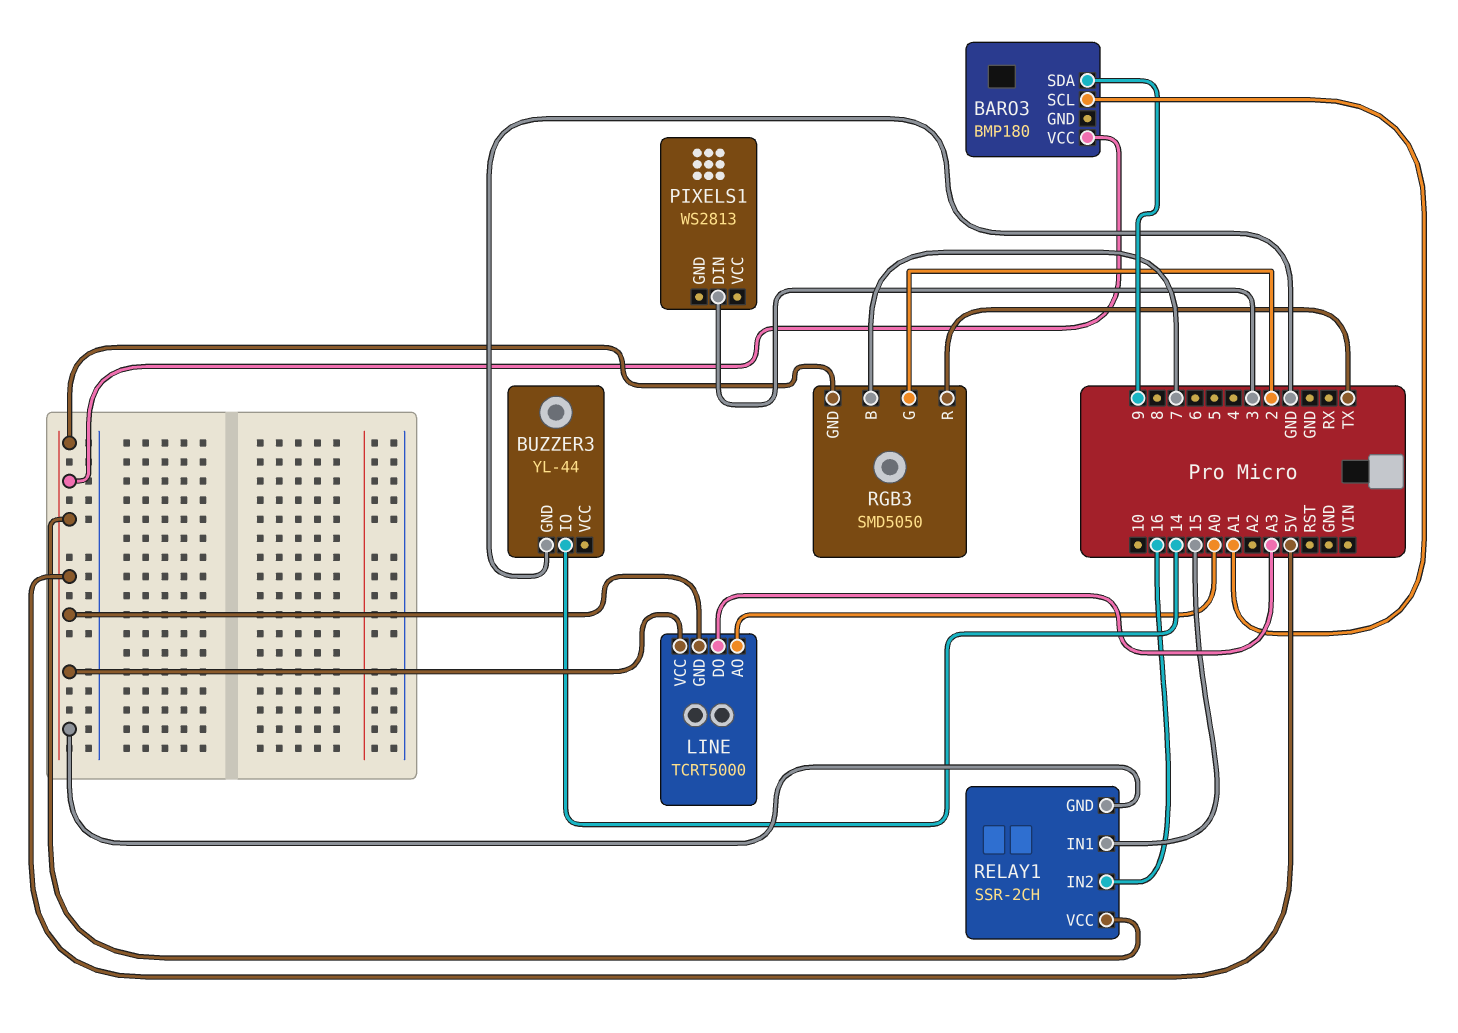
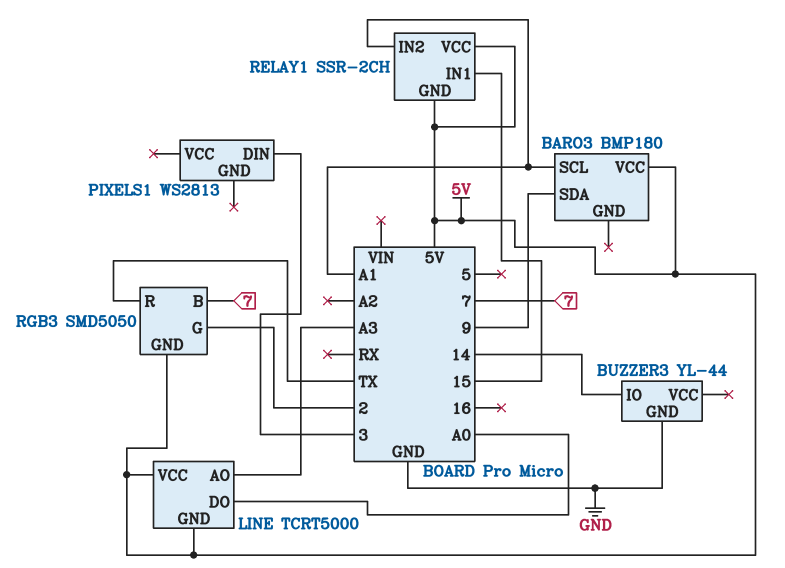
LINE pin AO: A0 -> A3
LINE pin DO: A3 -> A0
RELAY1 pin IN2: 16 -> A1

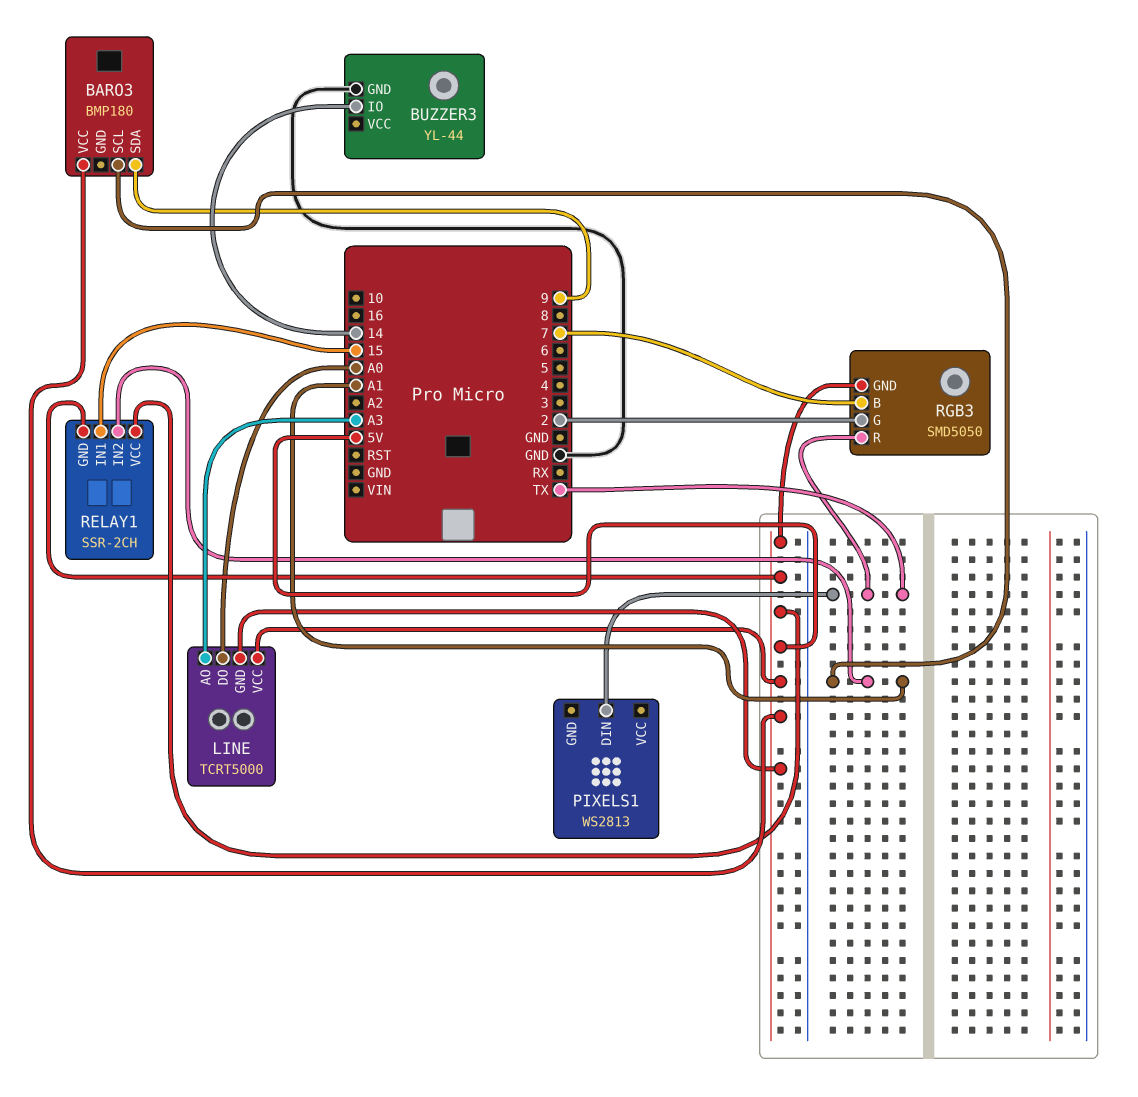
PIXELS1 pin DIN: 3 -> TX

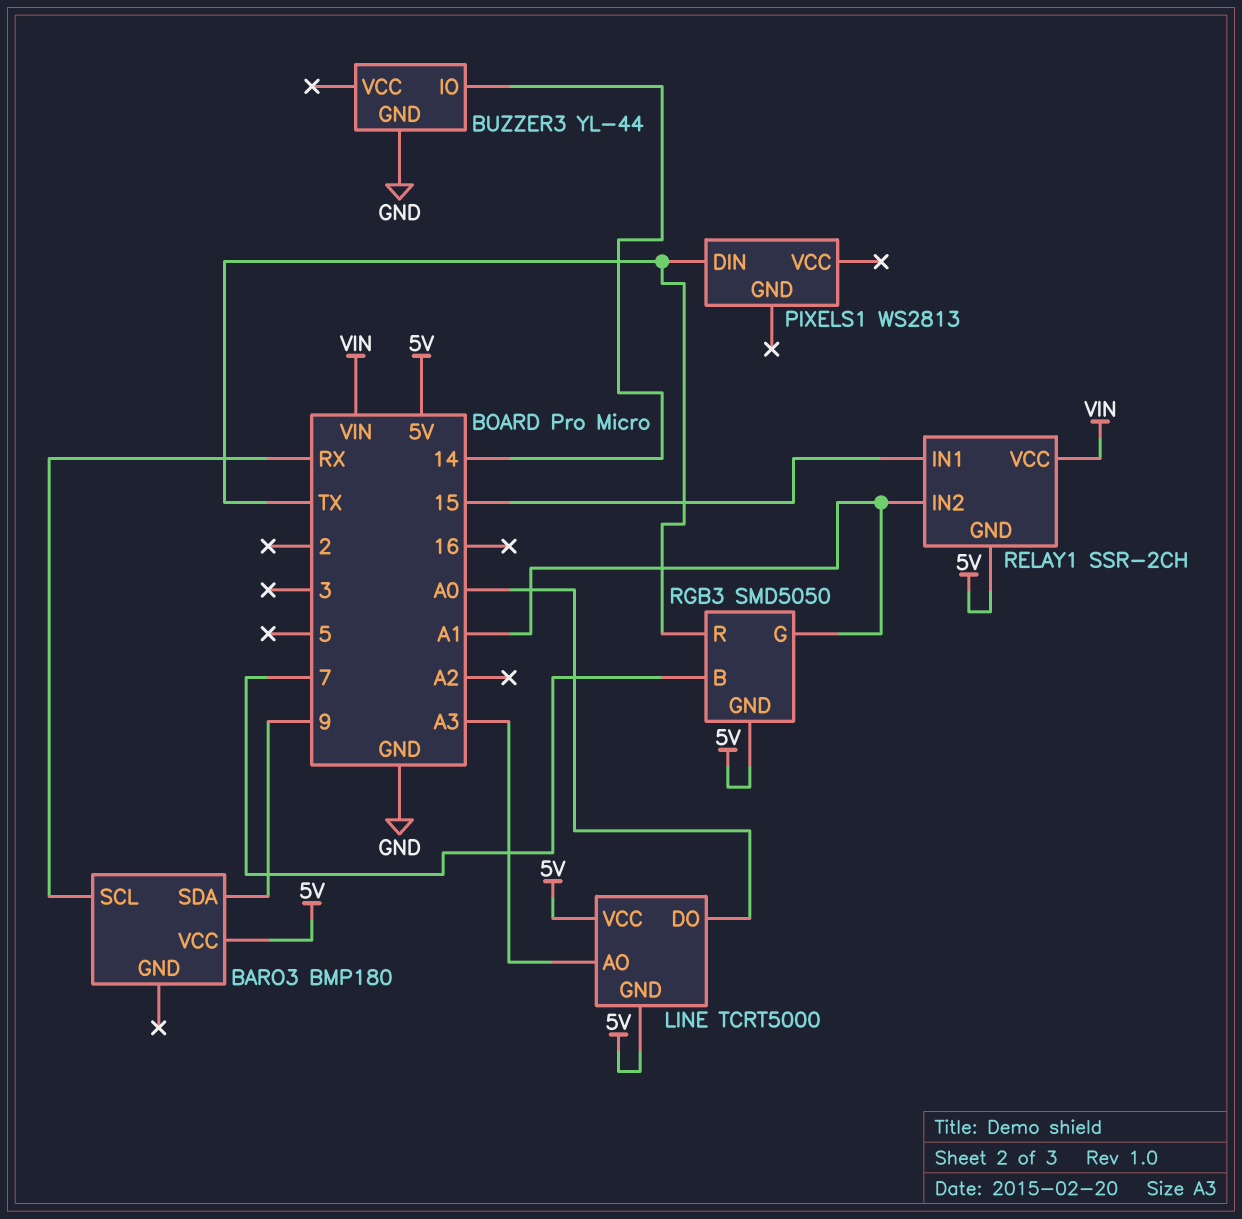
BARO3 pin SCL: A1 -> RX
RELAY1 pin VCC: 5V -> VIN
RGB3 pin G: 2 -> A1

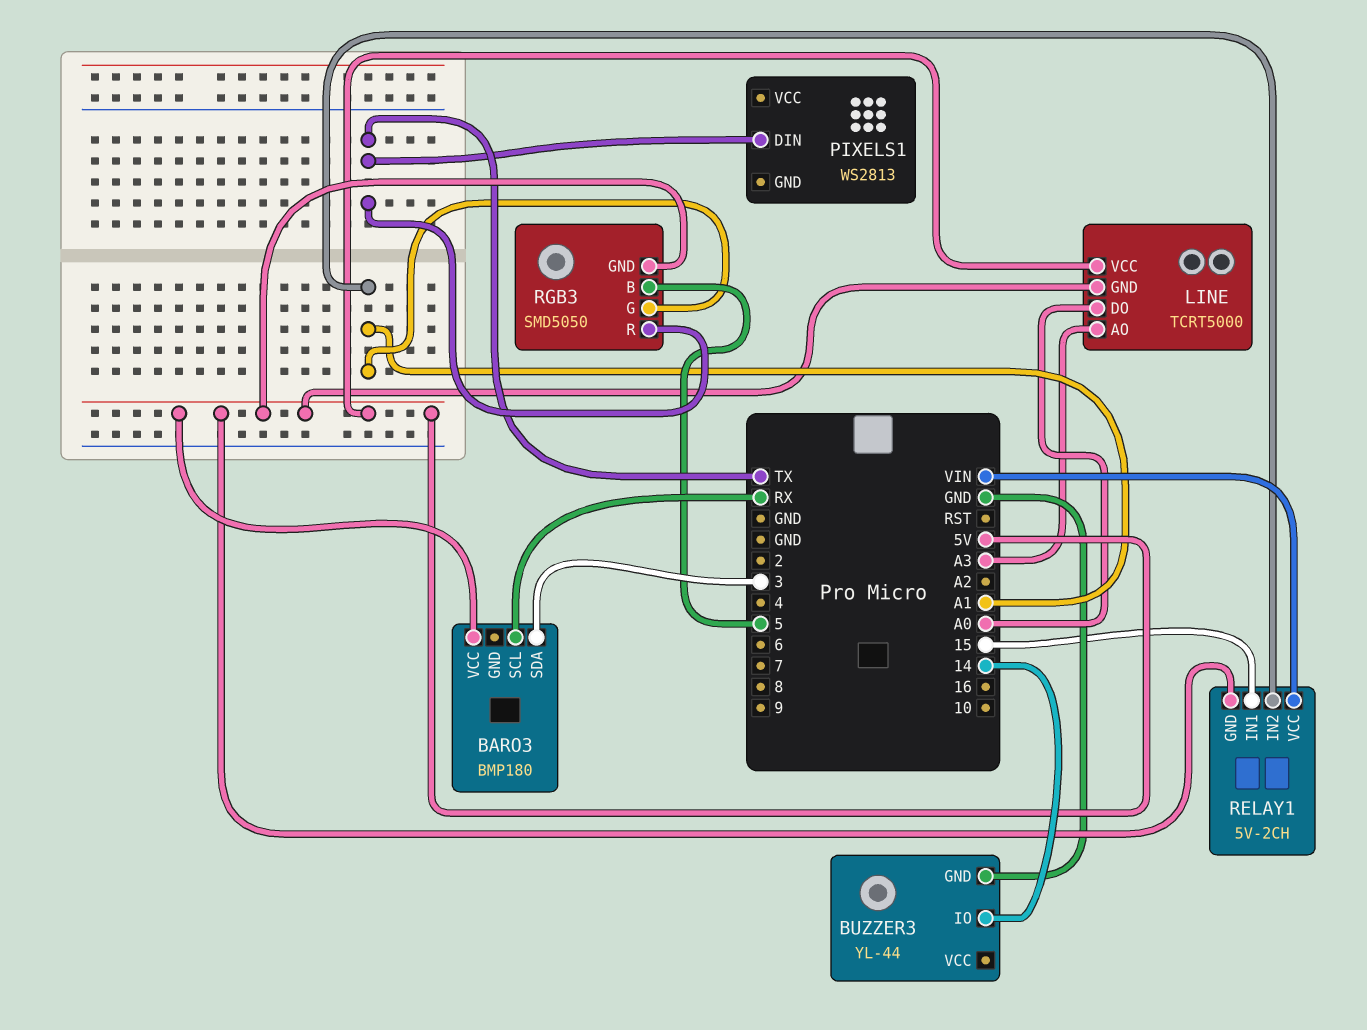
BARO3 pin SDA: 9 -> 3
RELAY1: SSR-2CH -> 5V-2CH
RGB3 pin B: 7 -> 5

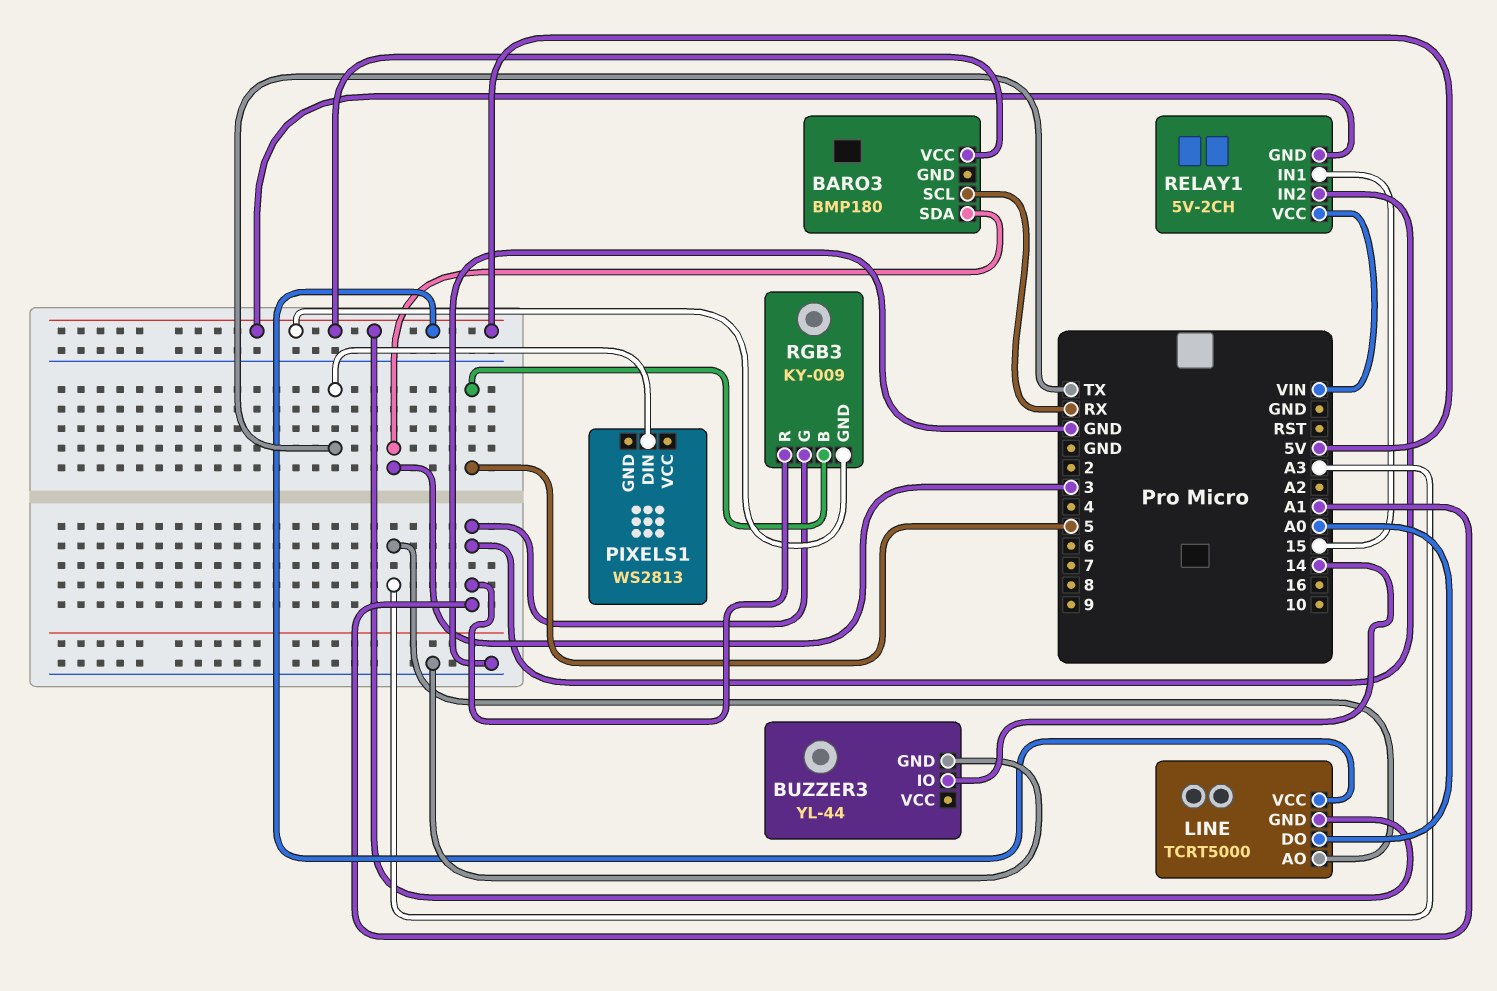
RGB3: SMD5050 -> KY-009
RGB3 pin R: TX -> A1

